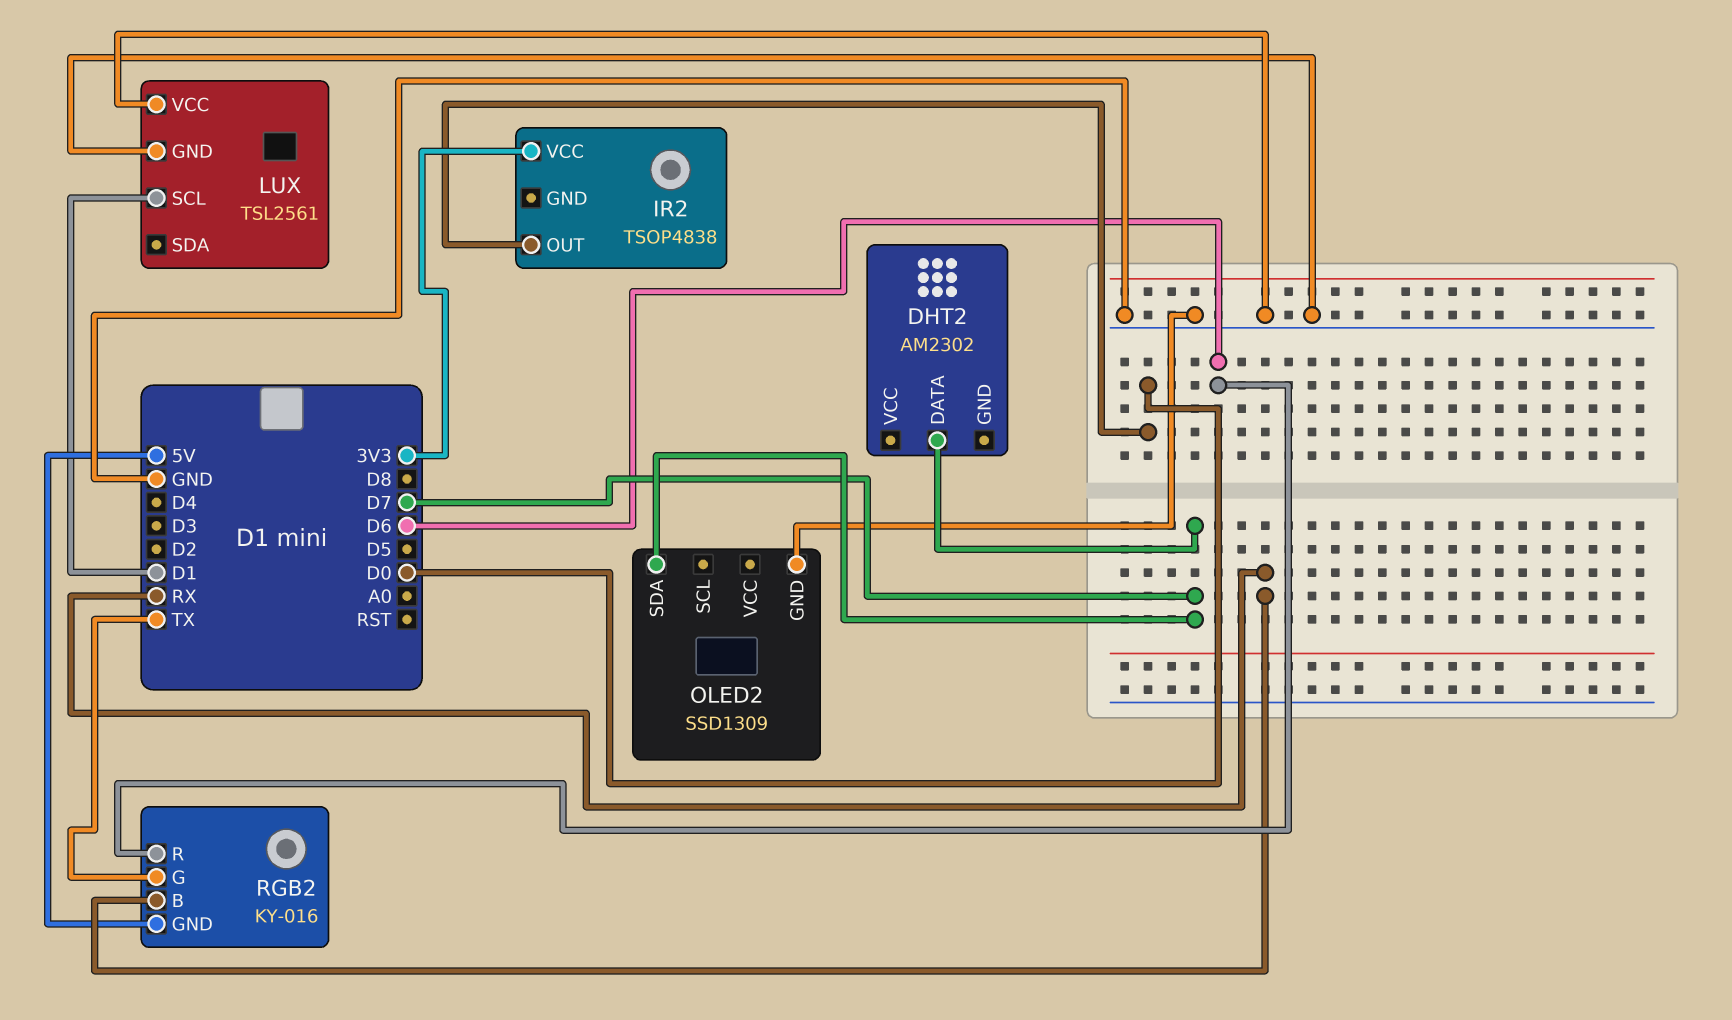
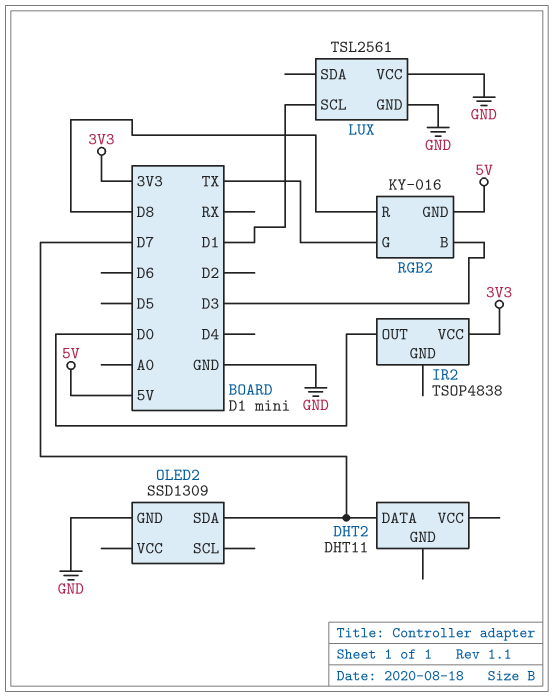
DHT2: AM2302 -> DHT11
RGB2 pin B: RX -> D3
RGB2 pin R: D6 -> D8

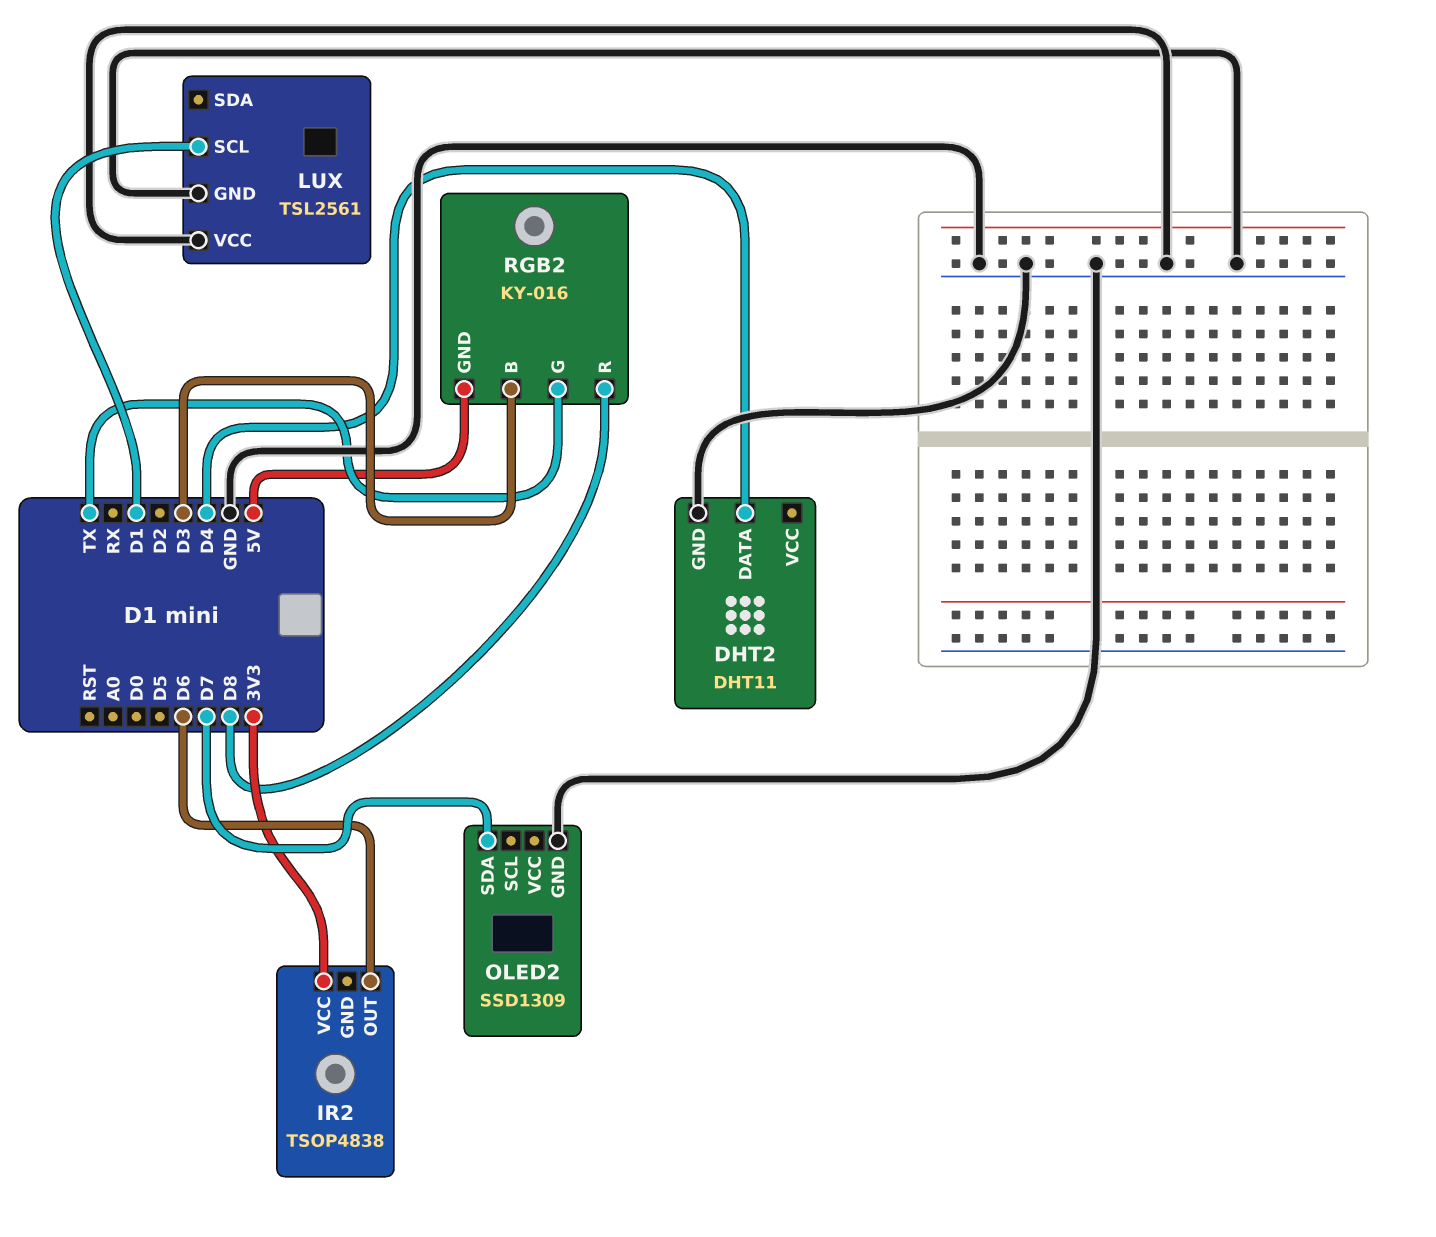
DHT2 pin DATA: D7 -> D4
DHT2 pin GND: none -> GND
IR2 pin OUT: D0 -> D6

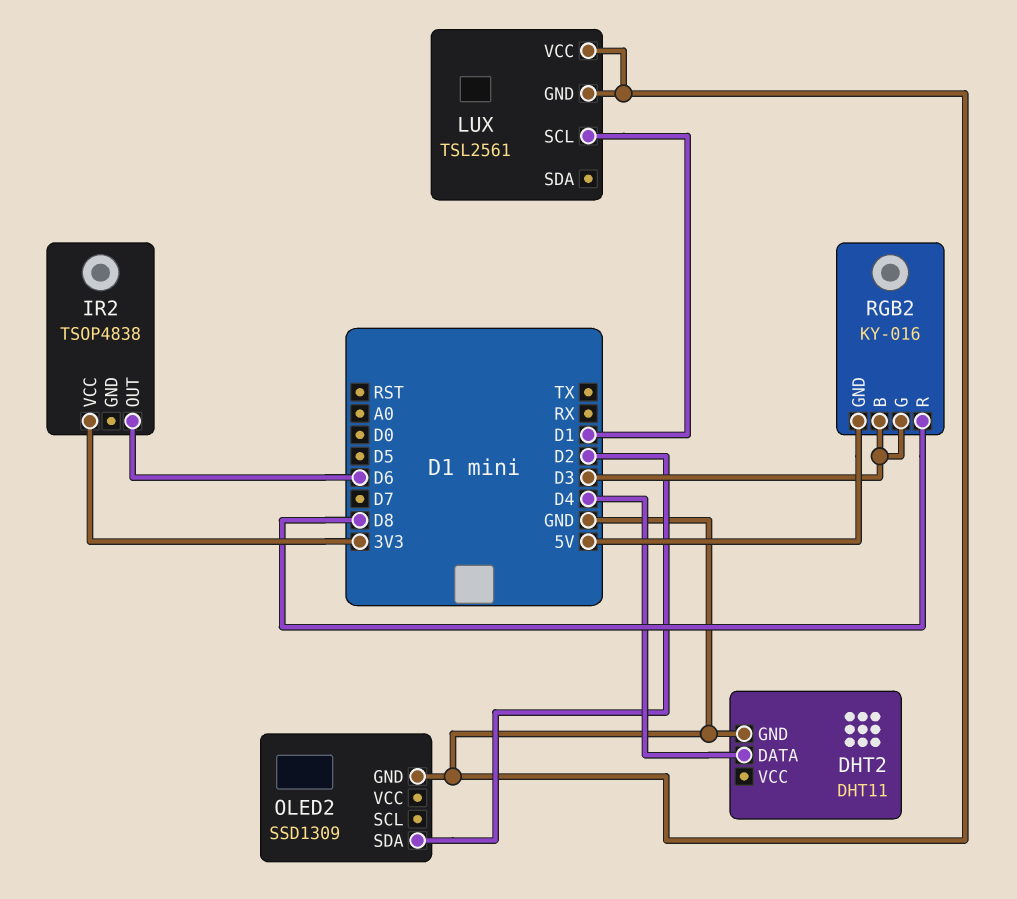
OLED2 pin SDA: D7 -> D2
RGB2 pin G: TX -> D3

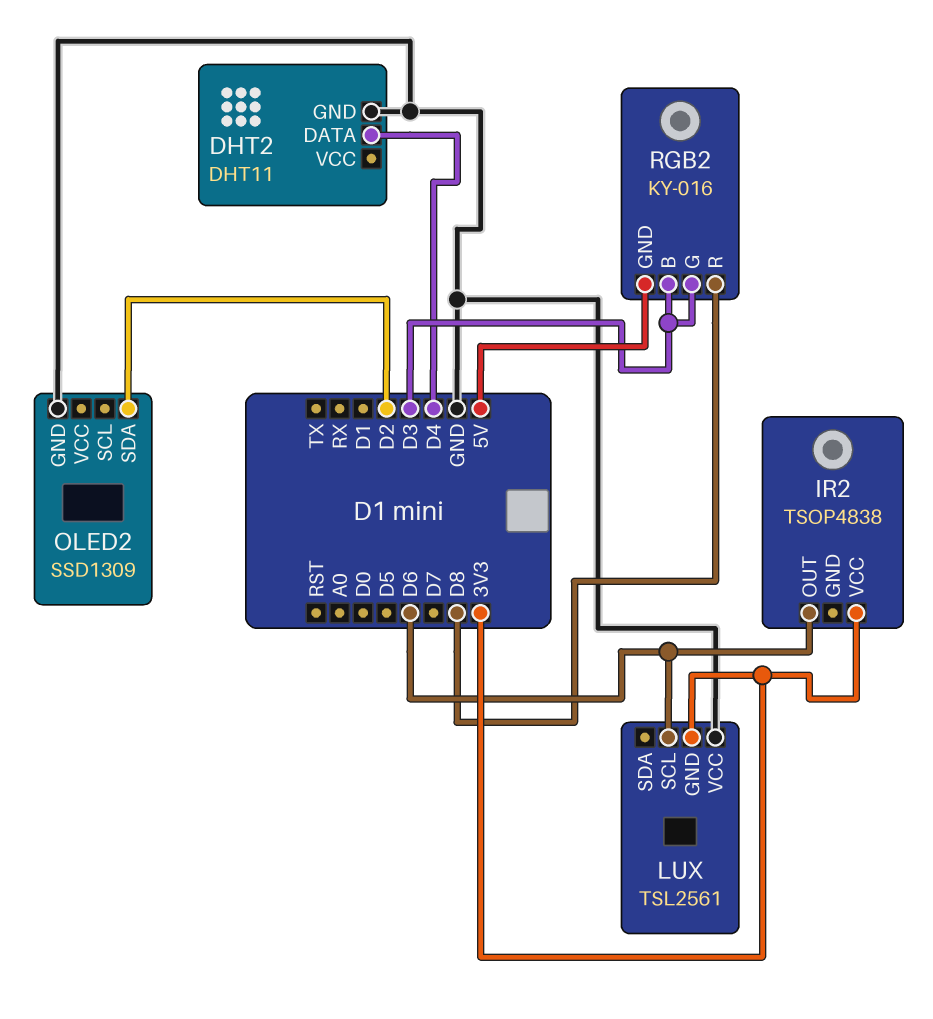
LUX pin GND: GND -> 3V3
LUX pin SCL: D1 -> D6

